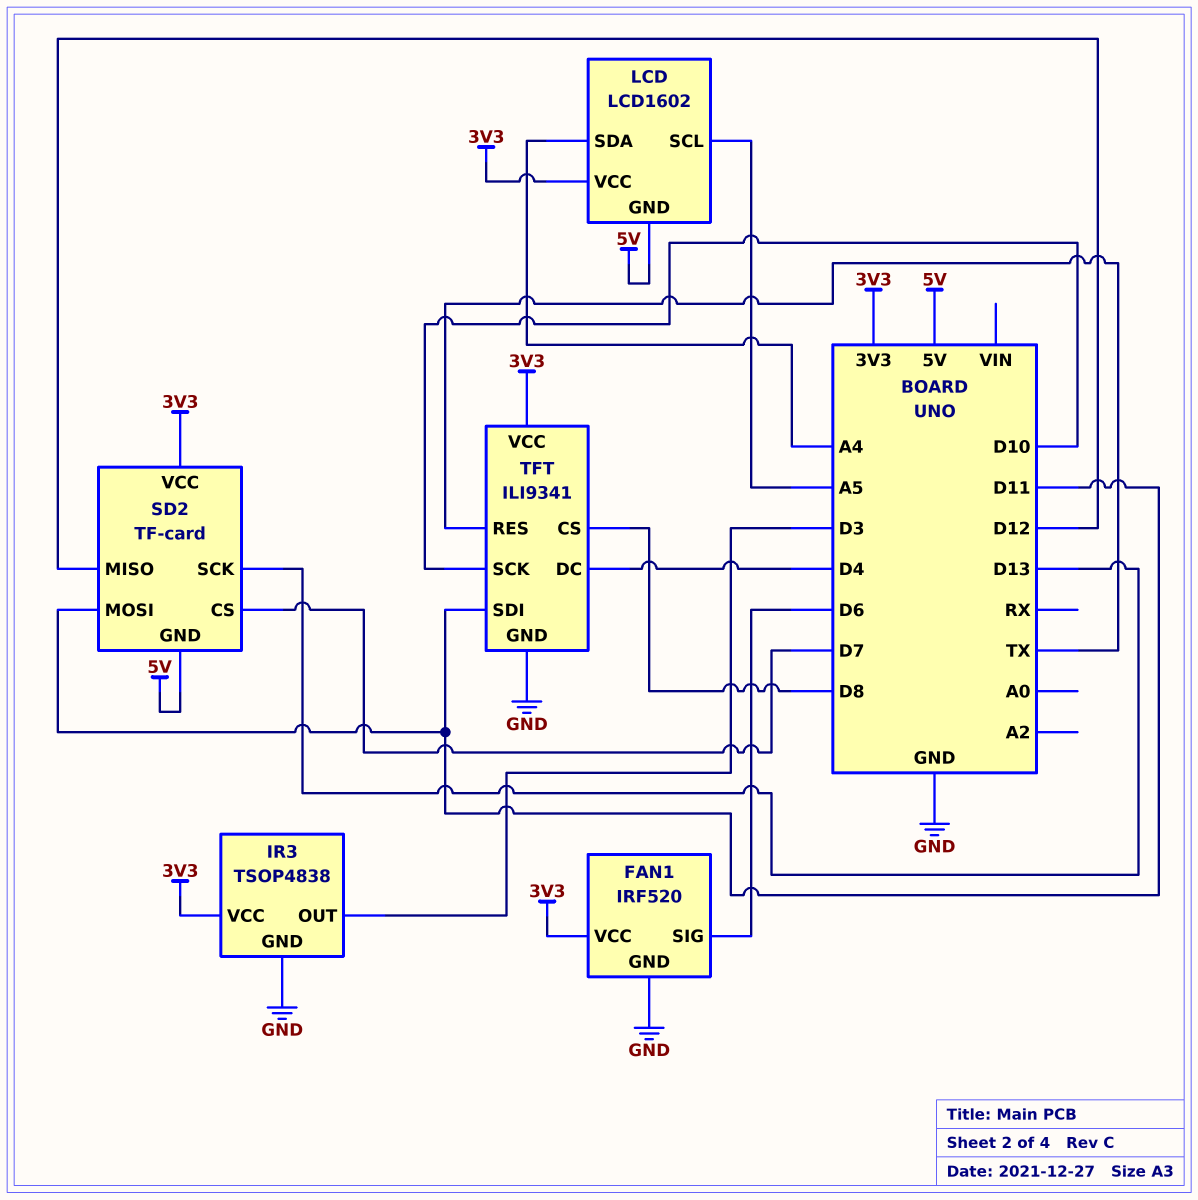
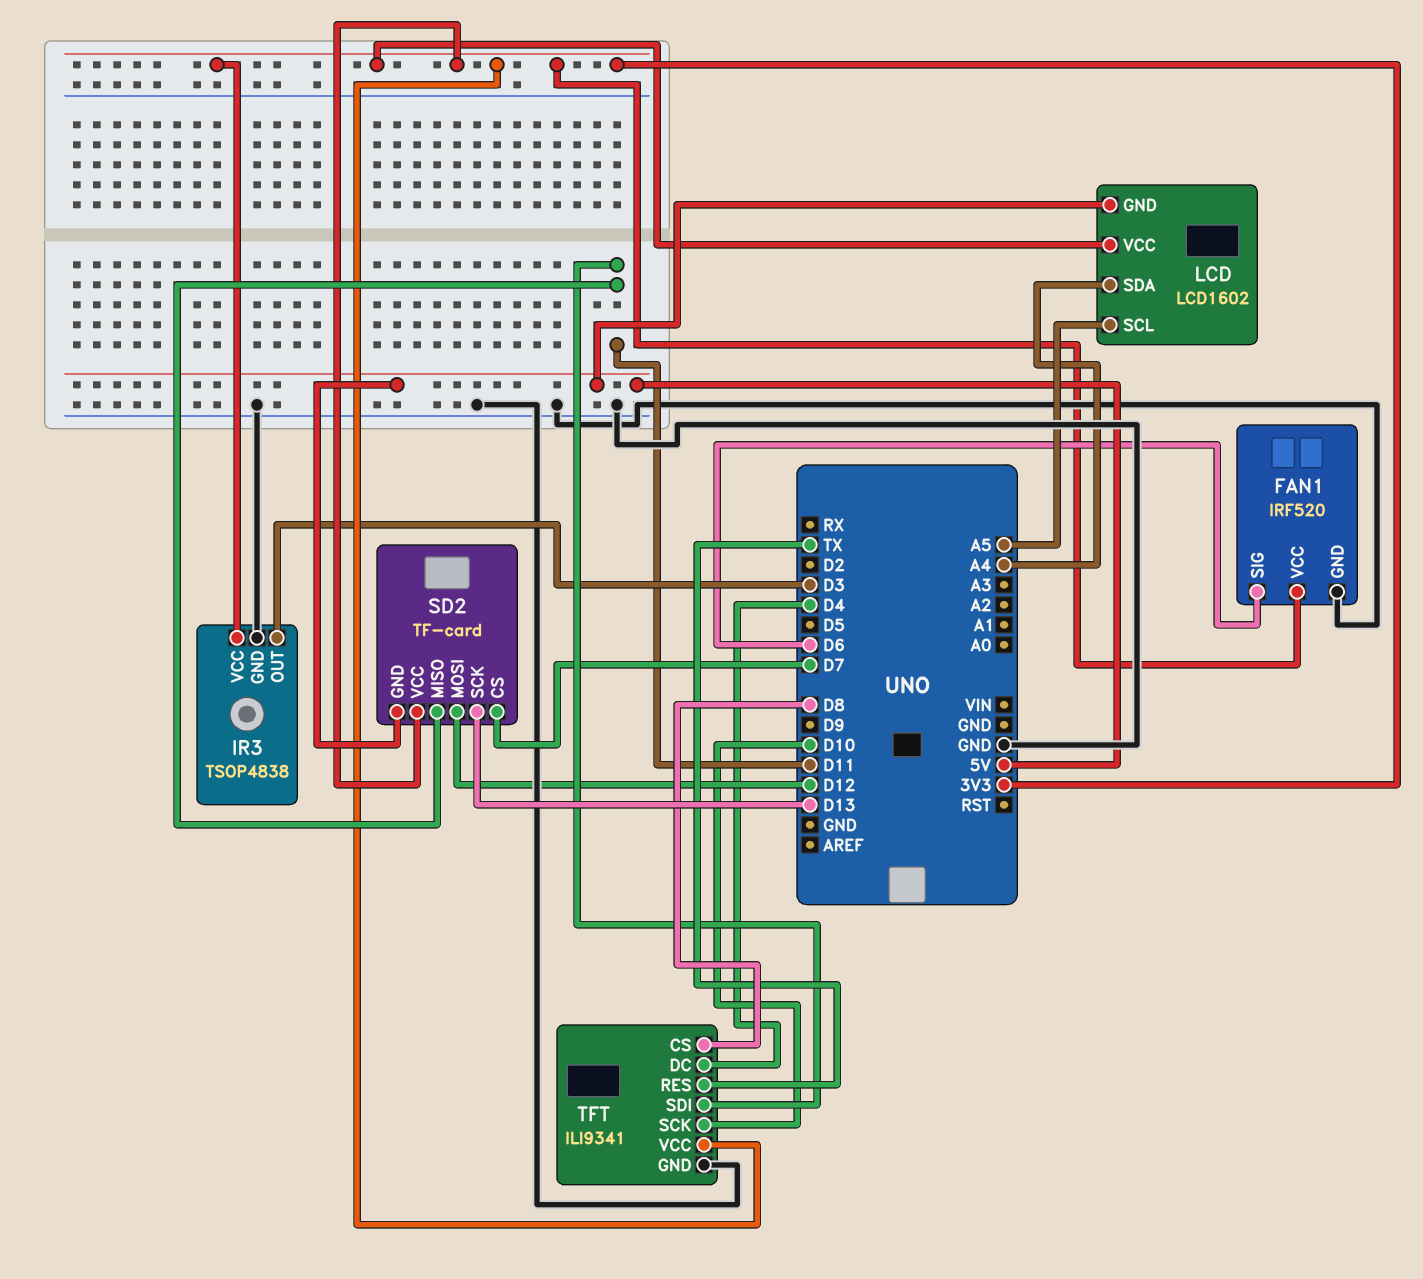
SD2 pin MISO: D12 -> D11
SD2 pin MOSI: D11 -> D12

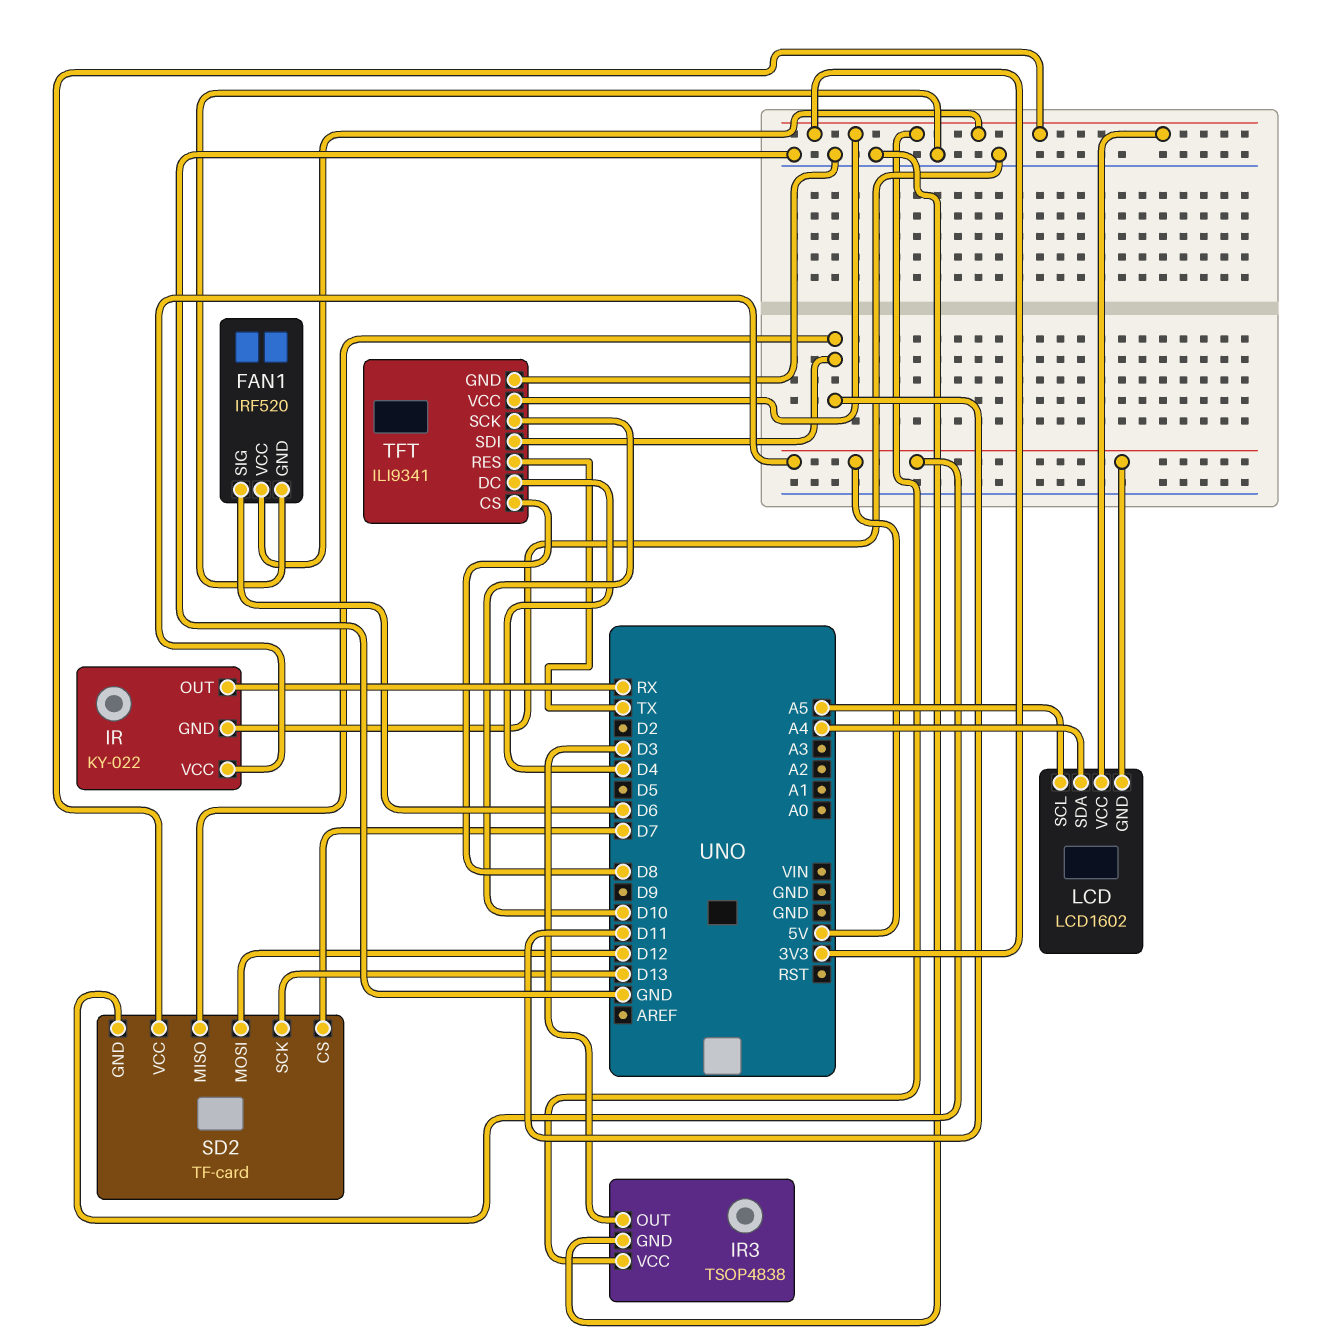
IR: none -> KY-022
IR pin GND: none -> GND
IR pin OUT: none -> RX
IR pin VCC: none -> 5V

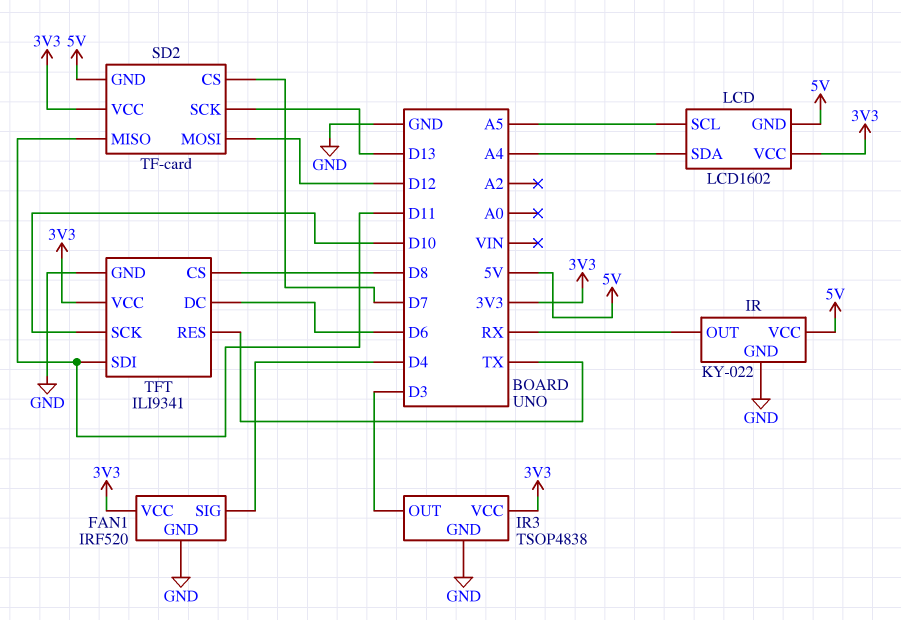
FAN1 pin SIG: D6 -> D4
TFT pin DC: D4 -> D6

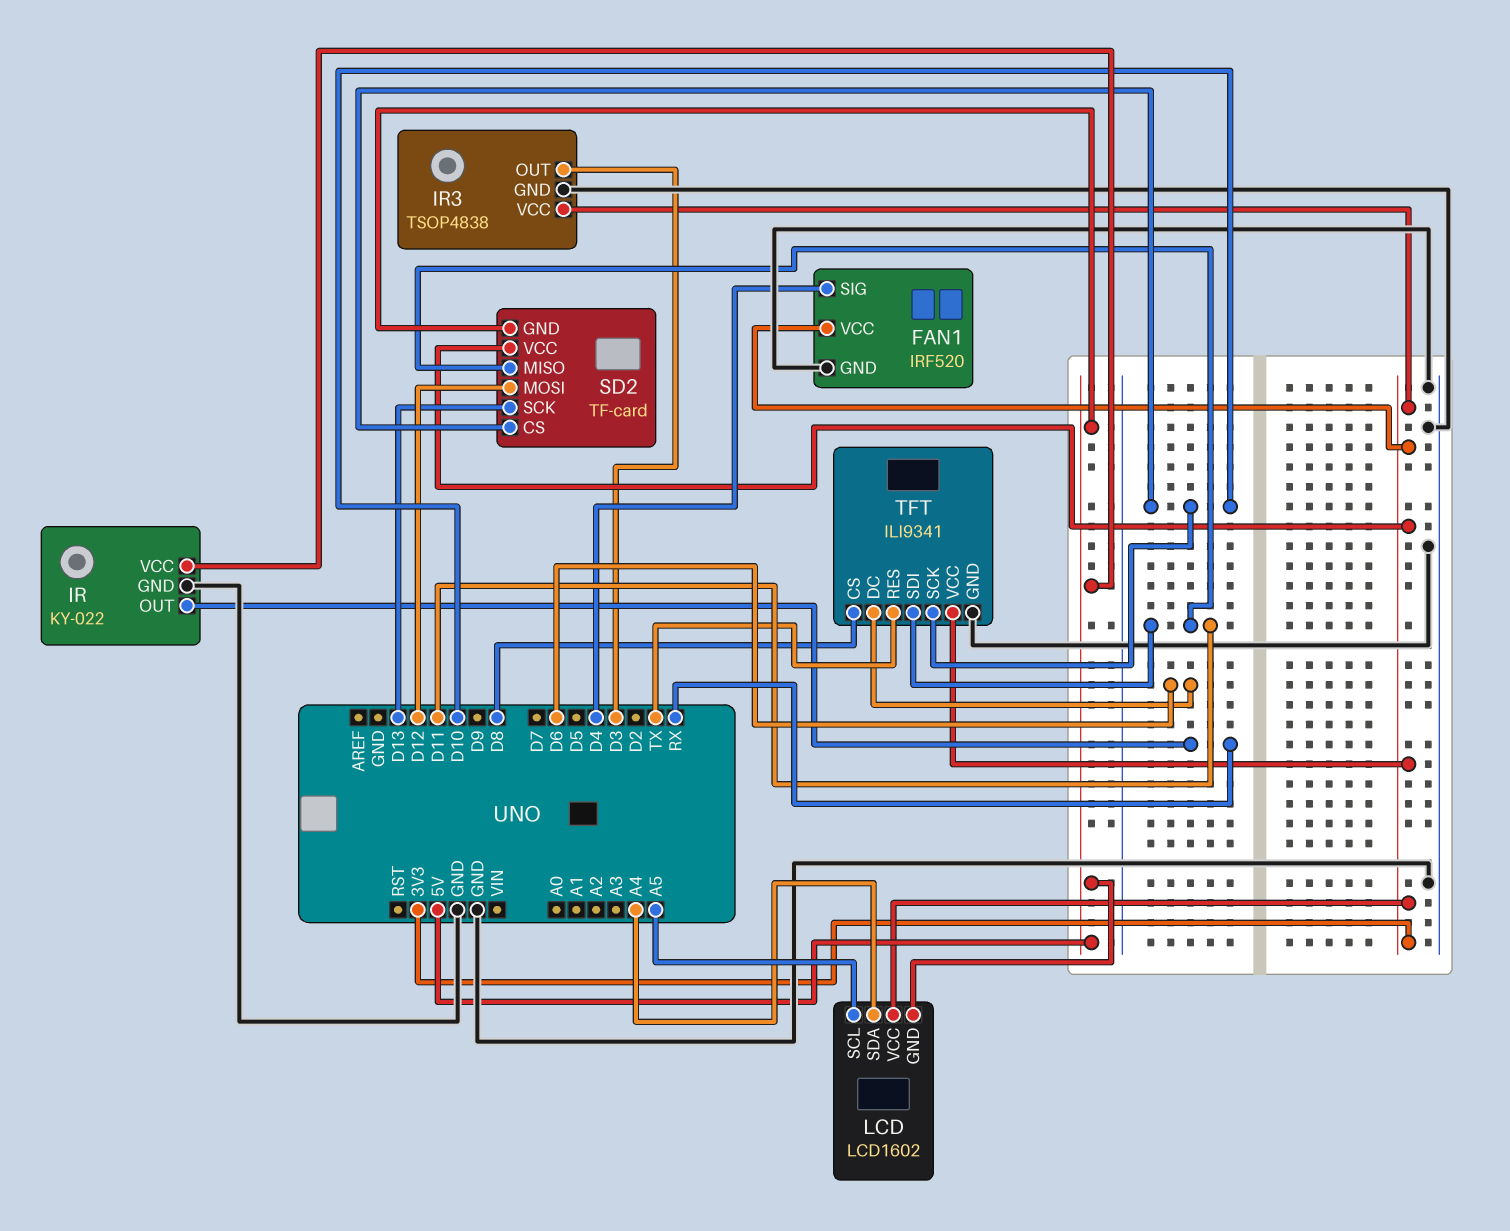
SD2 pin CS: D7 -> D10

